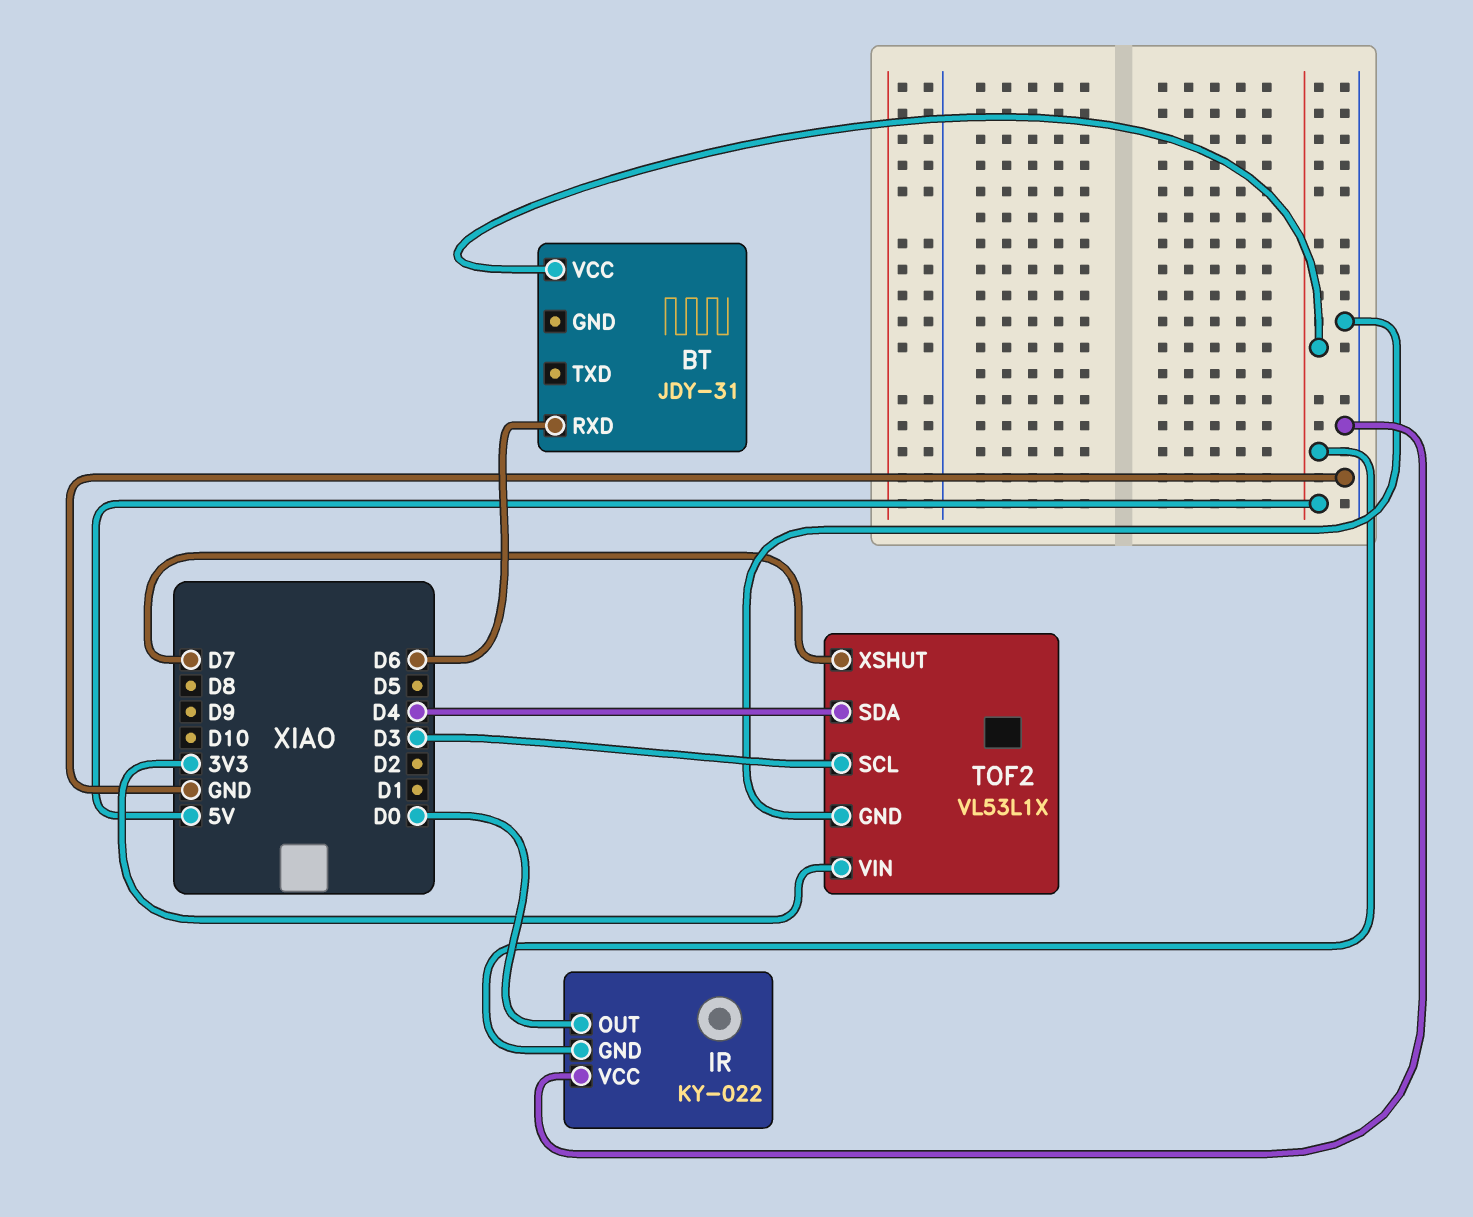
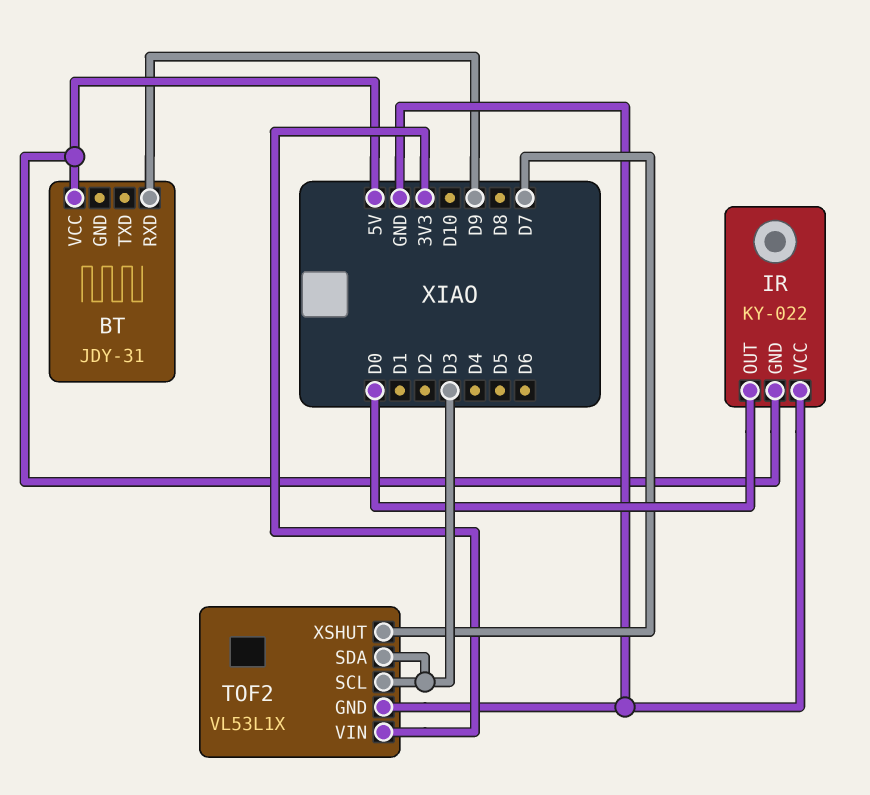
BT pin RXD: D6 -> D9
TOF2 pin SDA: D4 -> D3

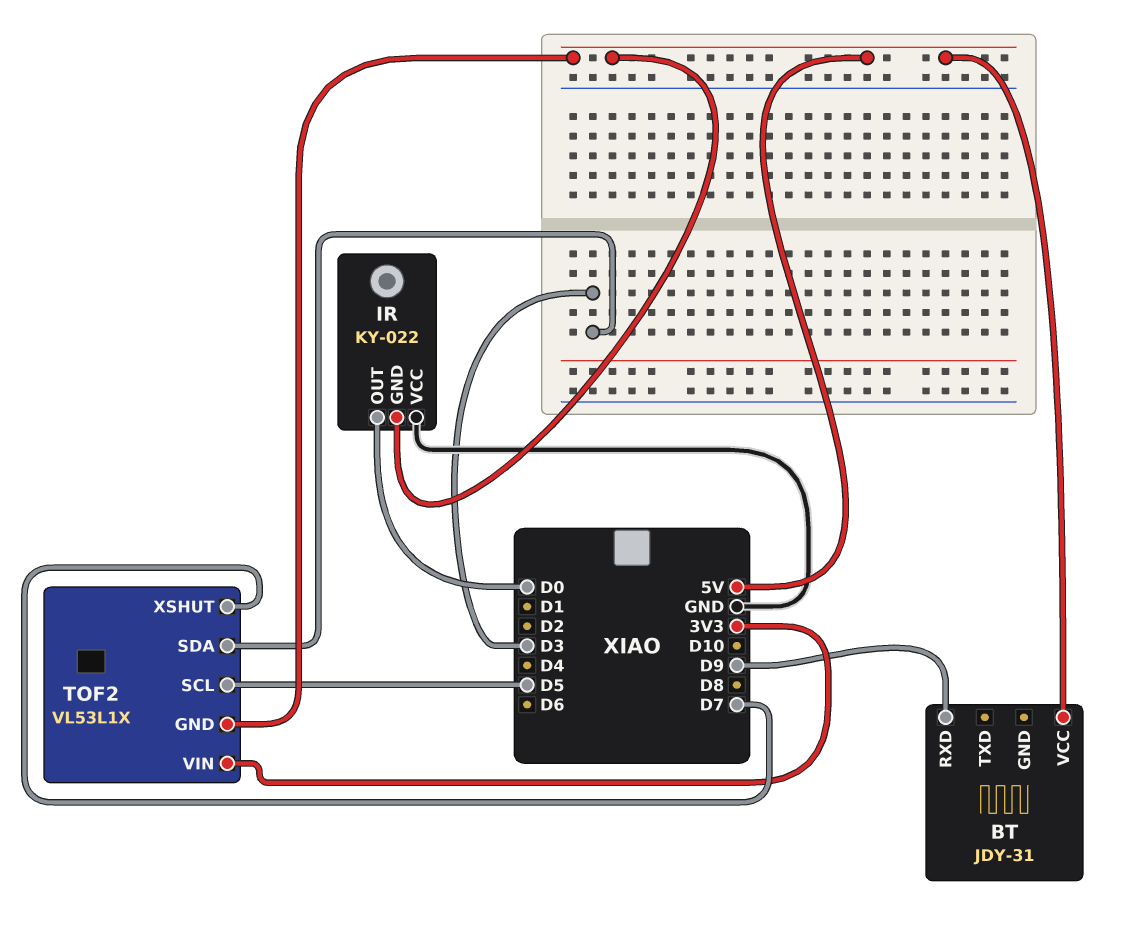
TOF2 pin GND: GND -> 5V
TOF2 pin SCL: D3 -> D5

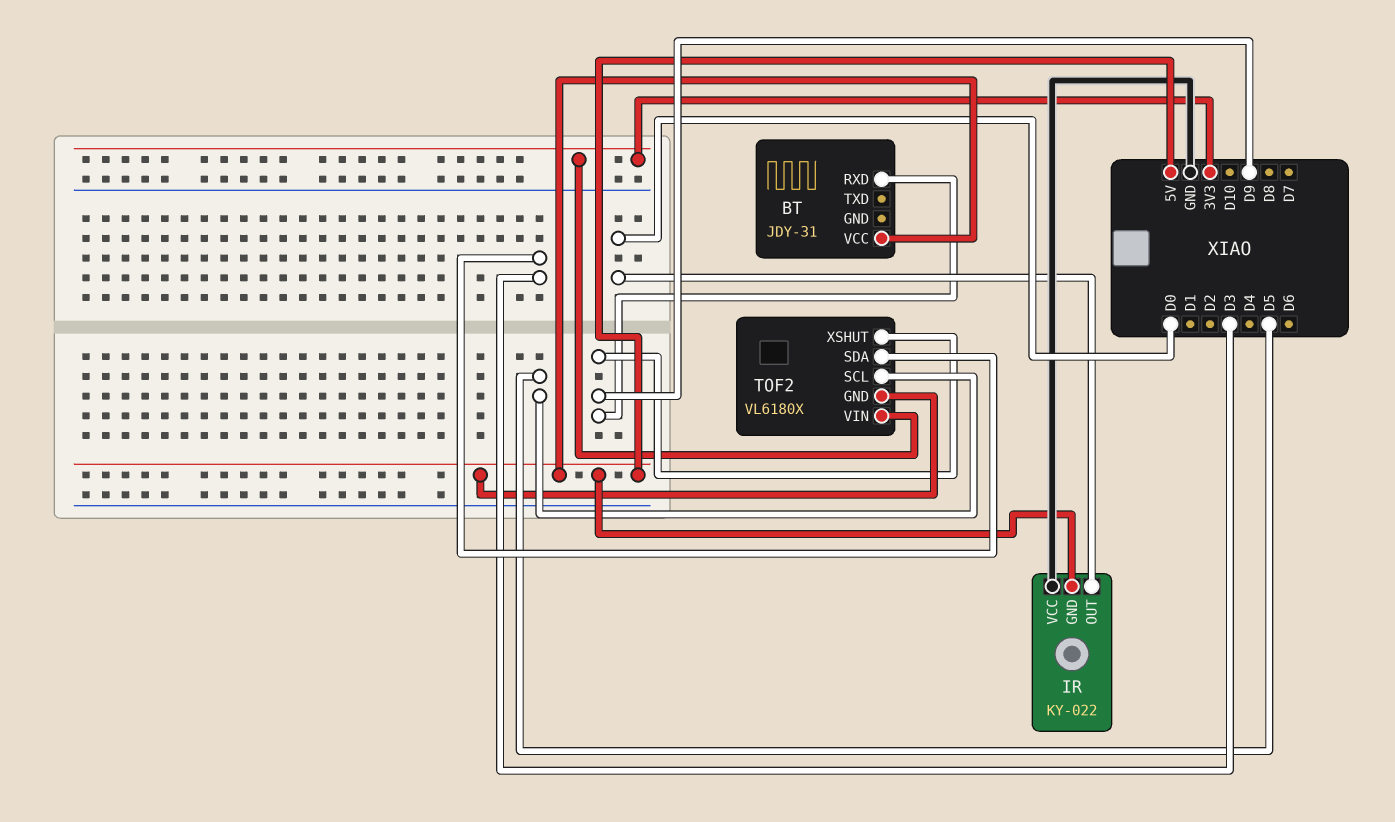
TOF2: VL53L1X -> VL6180X
TOF2 pin XSHUT: D7 -> D9

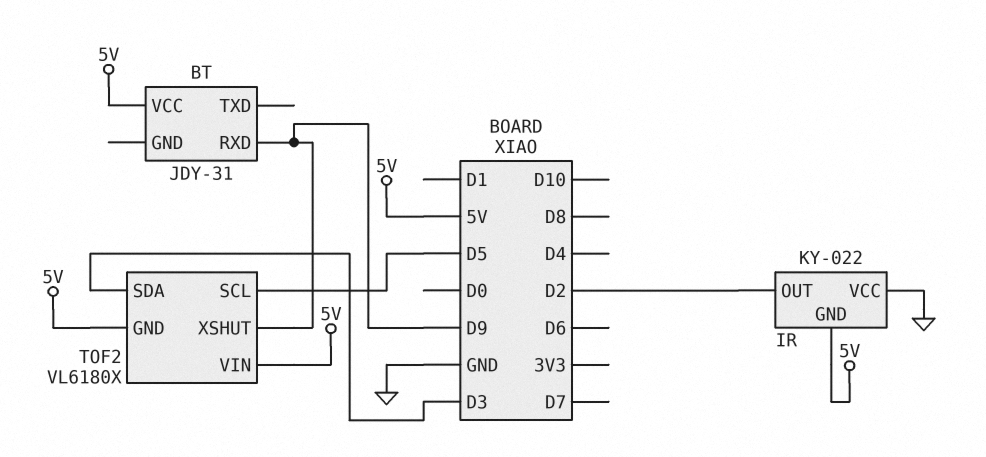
IR pin OUT: D0 -> D2
TOF2 pin VIN: 3V3 -> 5V

